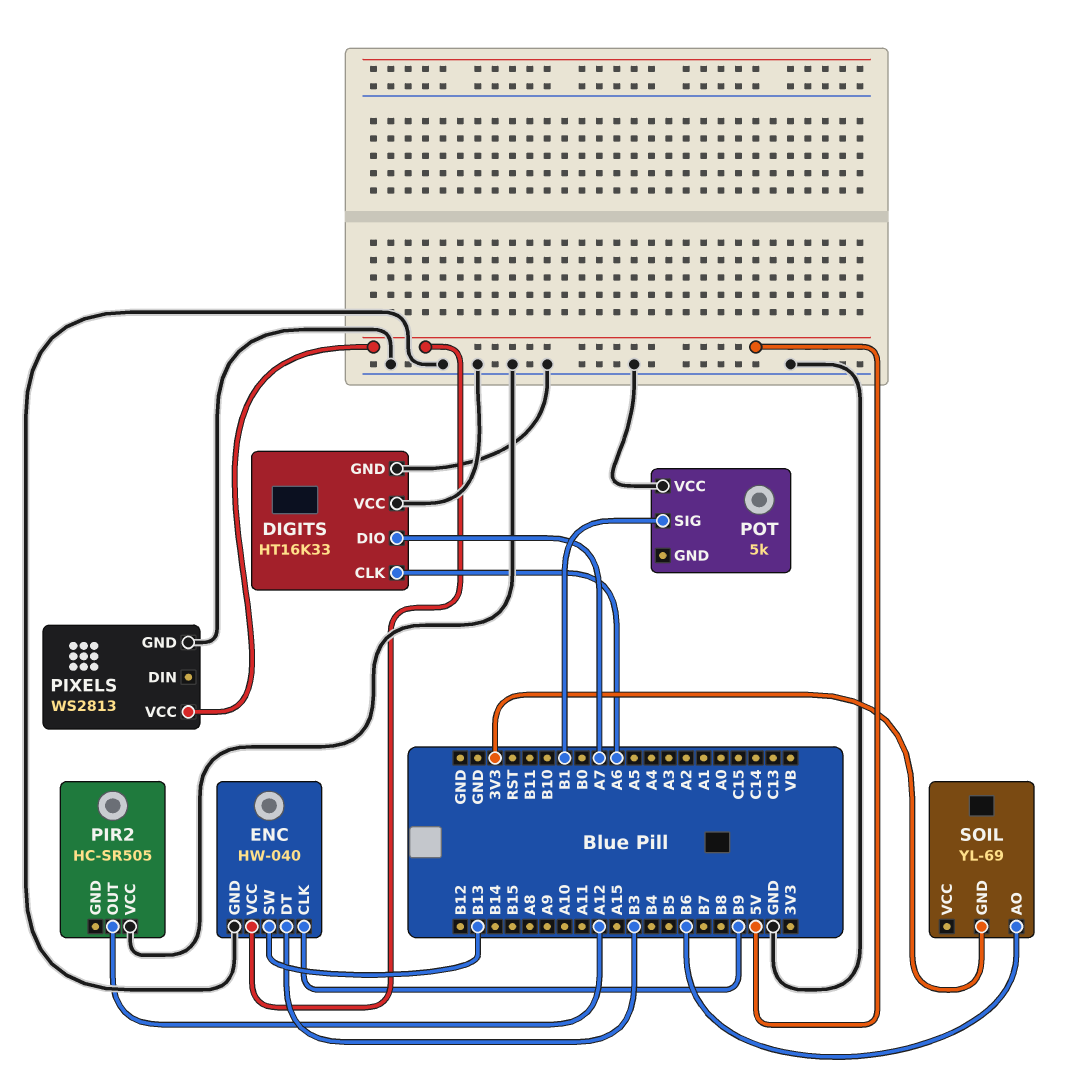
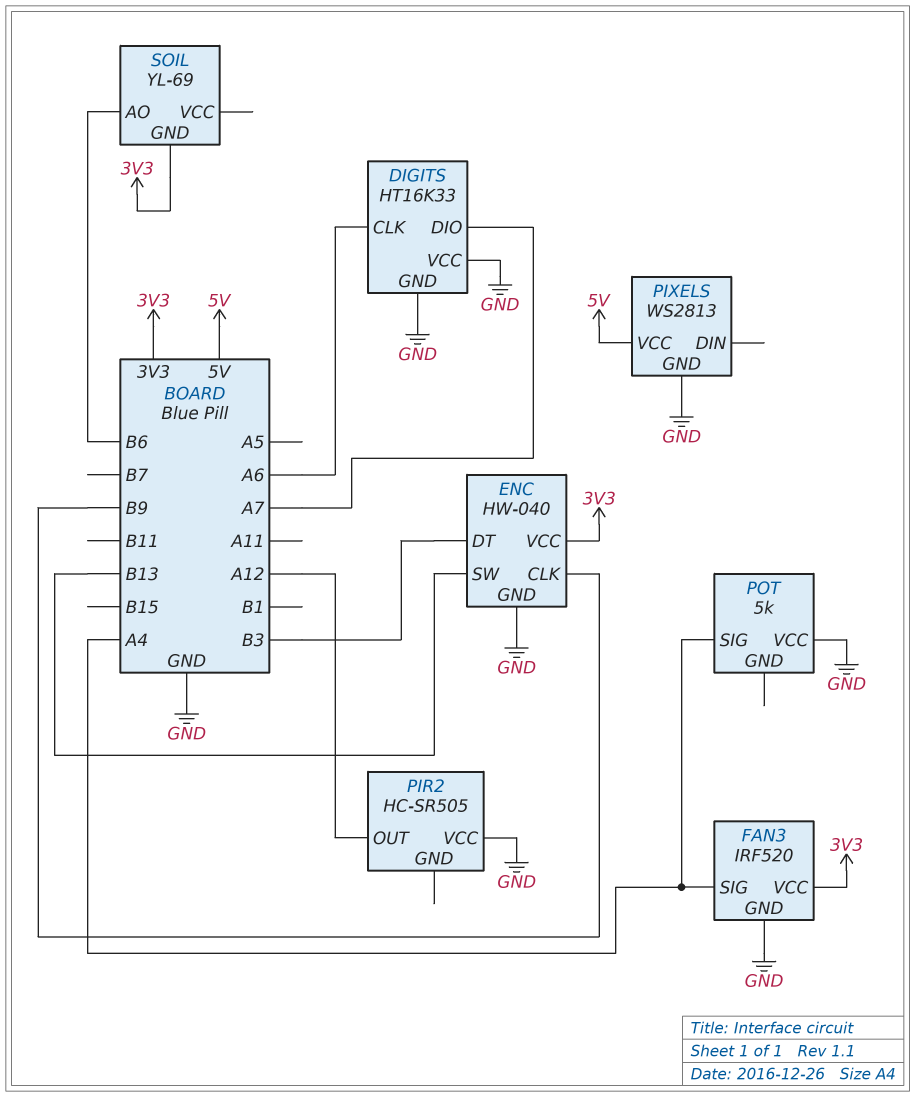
ENC pin VCC: 5V -> 3V3
FAN3: none -> IRF520
FAN3 pin GND: none -> GND
FAN3 pin SIG: none -> A4
FAN3 pin VCC: none -> 3V3
POT pin SIG: B1 -> A4

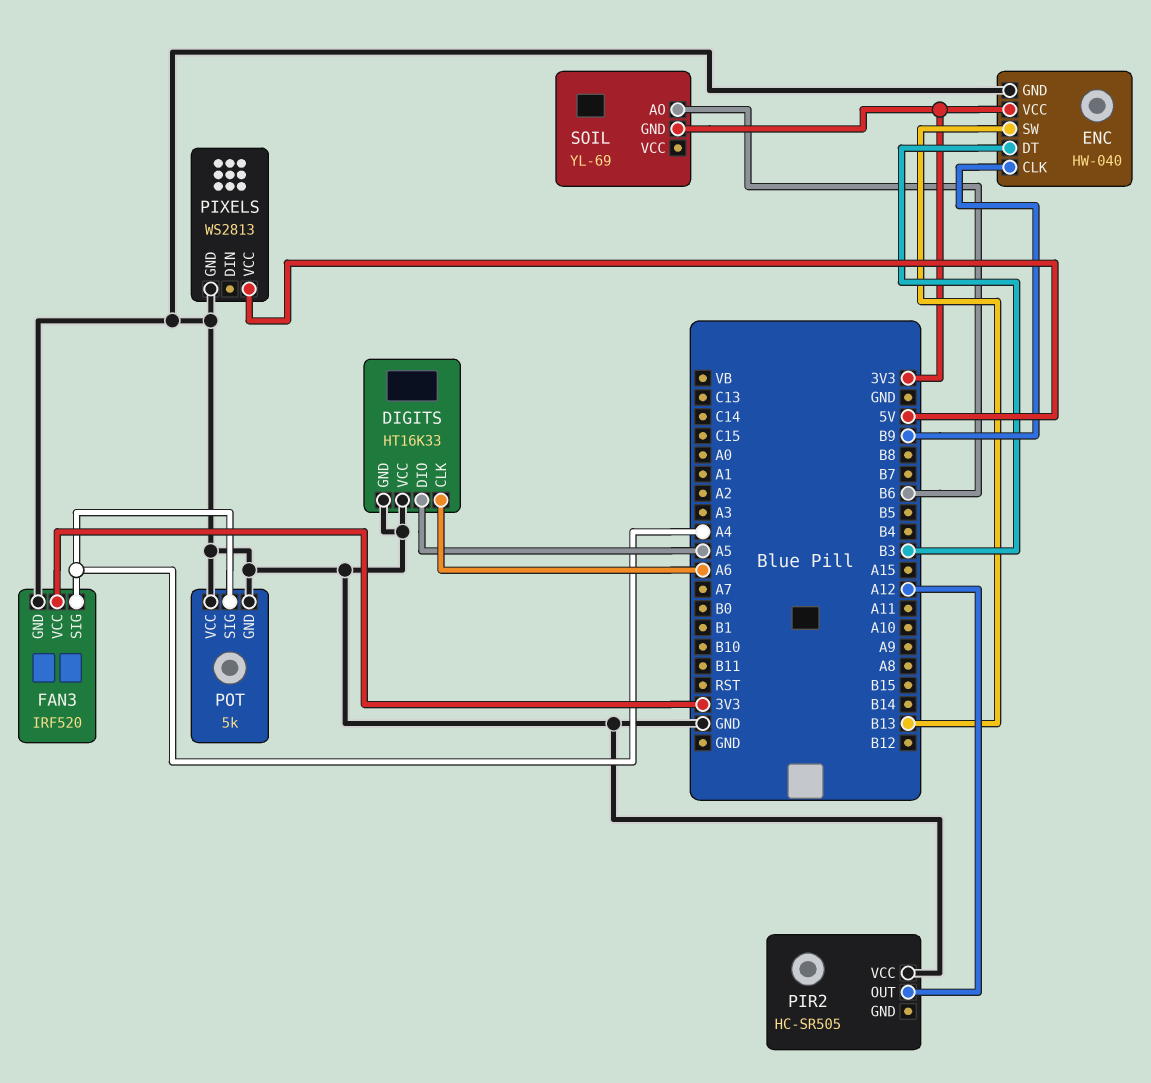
DIGITS pin DIO: A7 -> A5
POT pin GND: none -> GND

